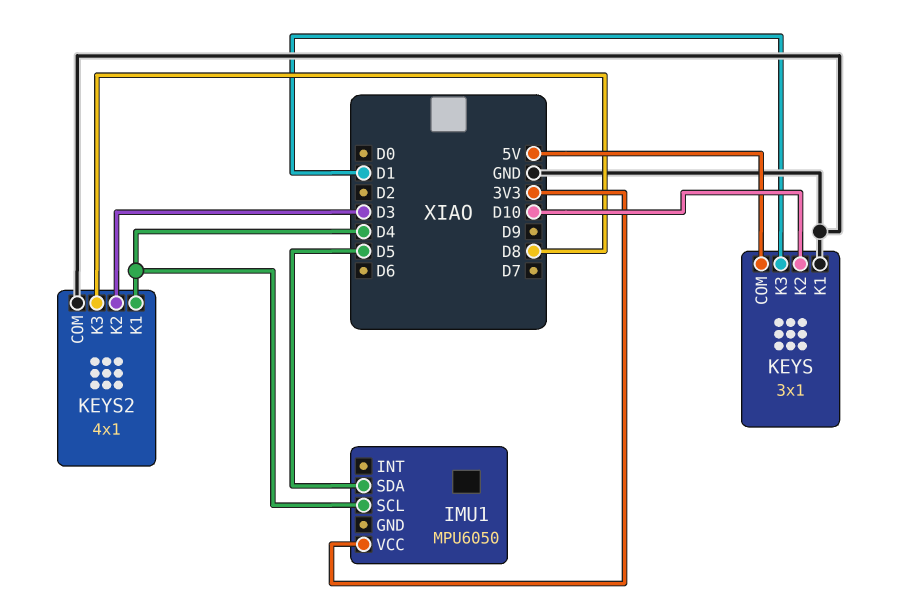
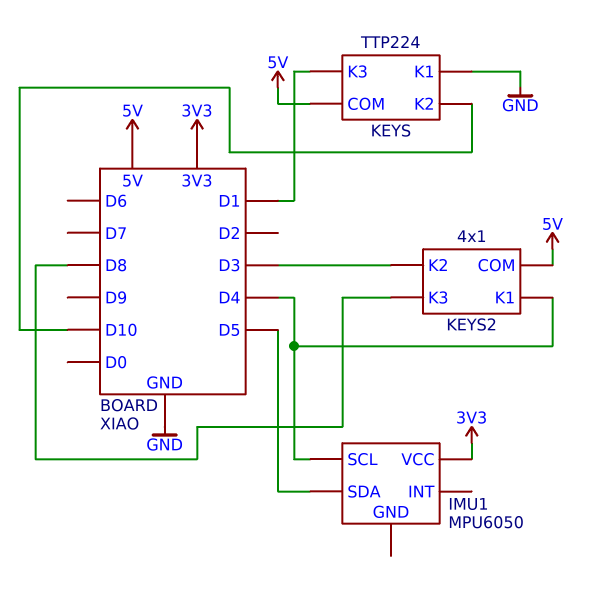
KEYS: 3x1 -> TTP224
KEYS2 pin COM: GND -> 5V

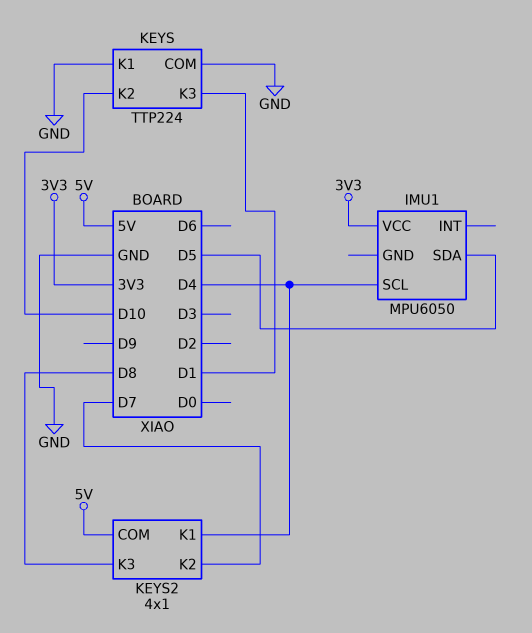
KEYS pin COM: 5V -> GND
KEYS2 pin K2: D3 -> D7

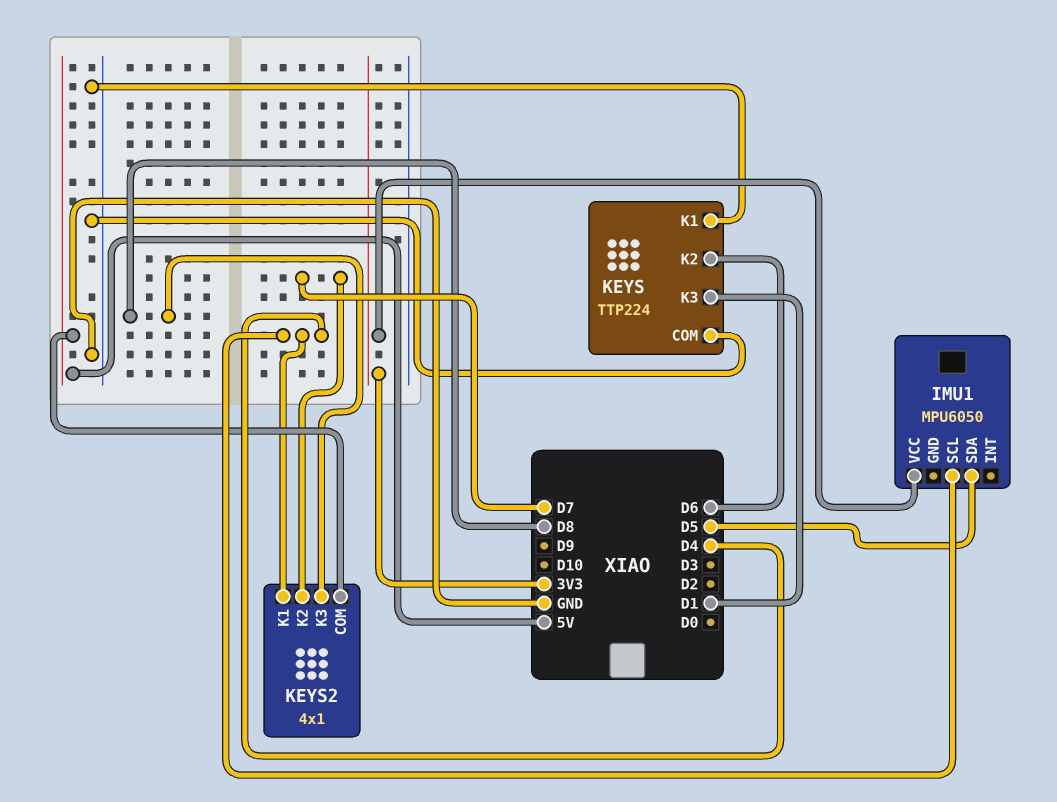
KEYS pin K2: D10 -> D6

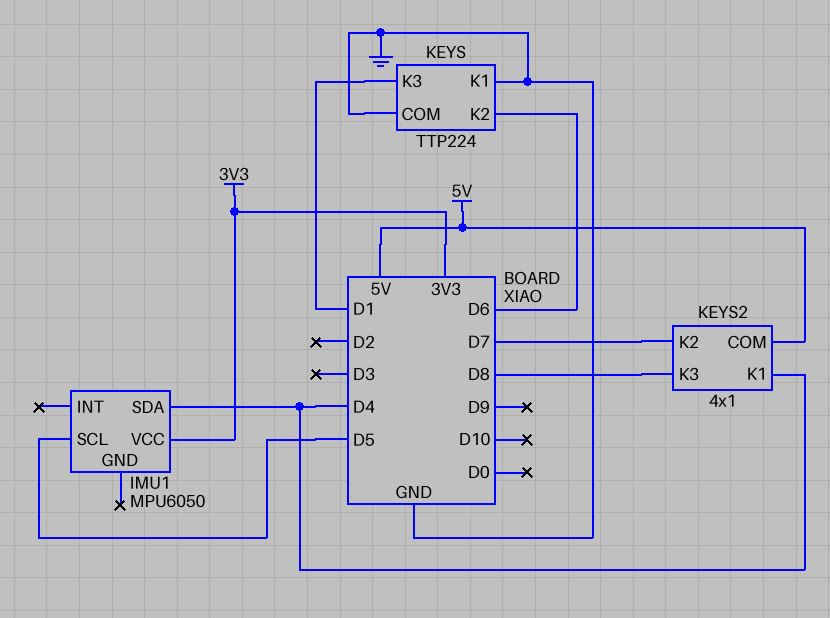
IMU1 pin SCL: D4 -> D5
IMU1 pin SDA: D5 -> D4

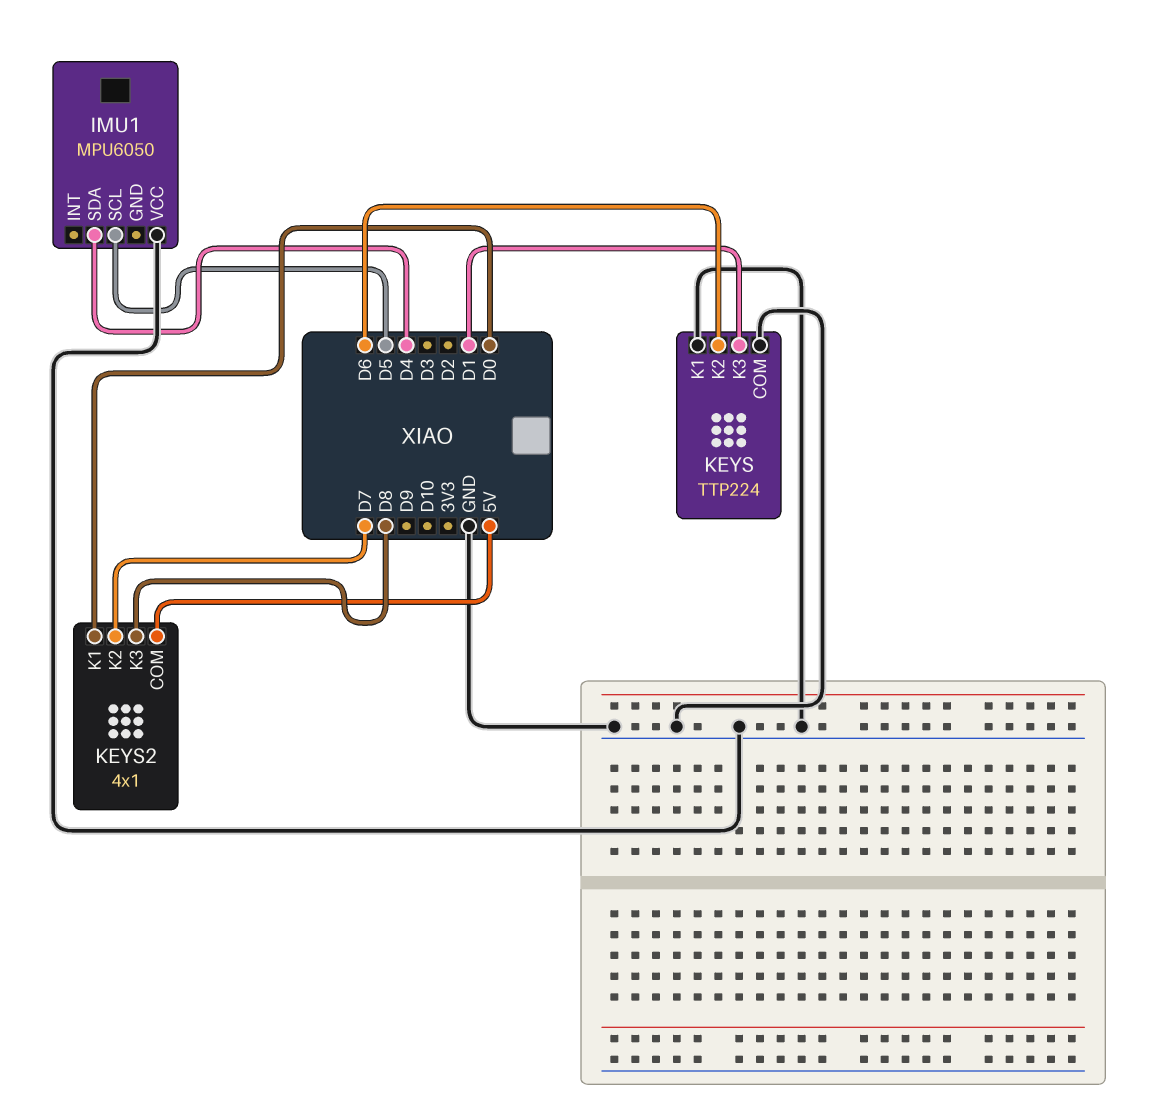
IMU1 pin VCC: 3V3 -> GND
KEYS2 pin K1: D4 -> D0

